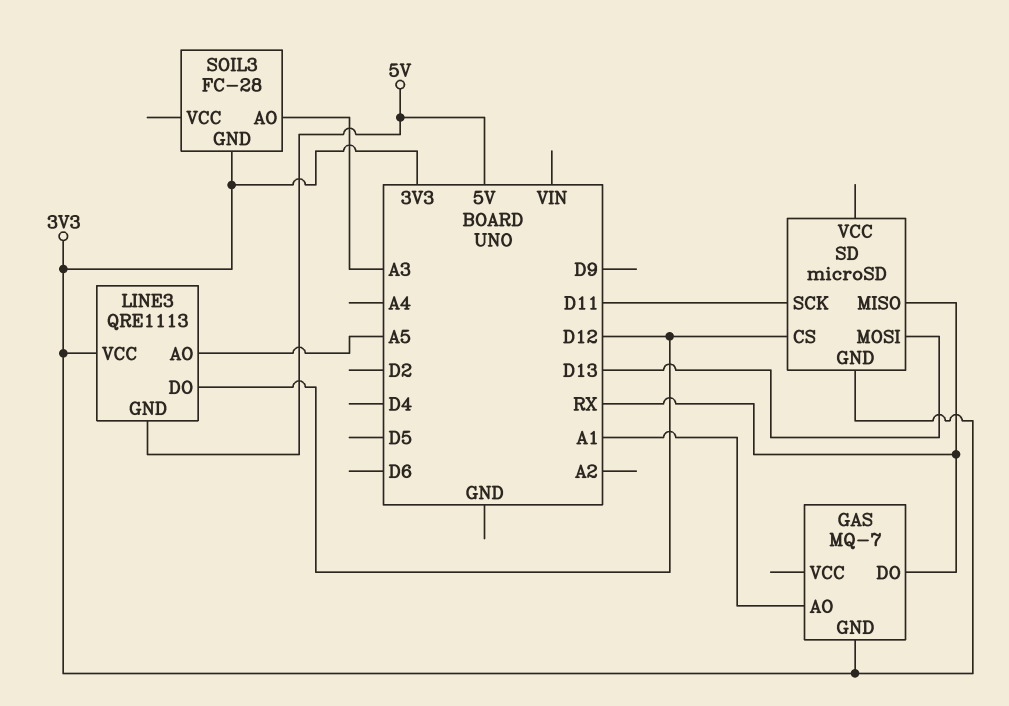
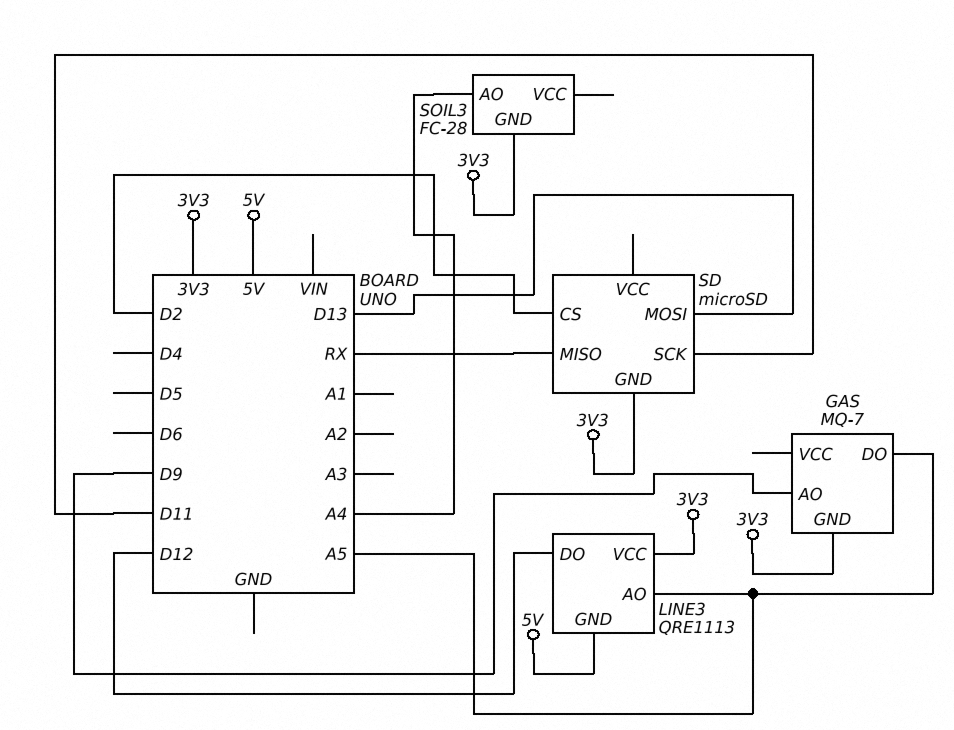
GAS pin AO: A1 -> D9
GAS pin DO: RX -> A5
SD pin CS: D12 -> D2
SOIL3 pin AO: A3 -> A4

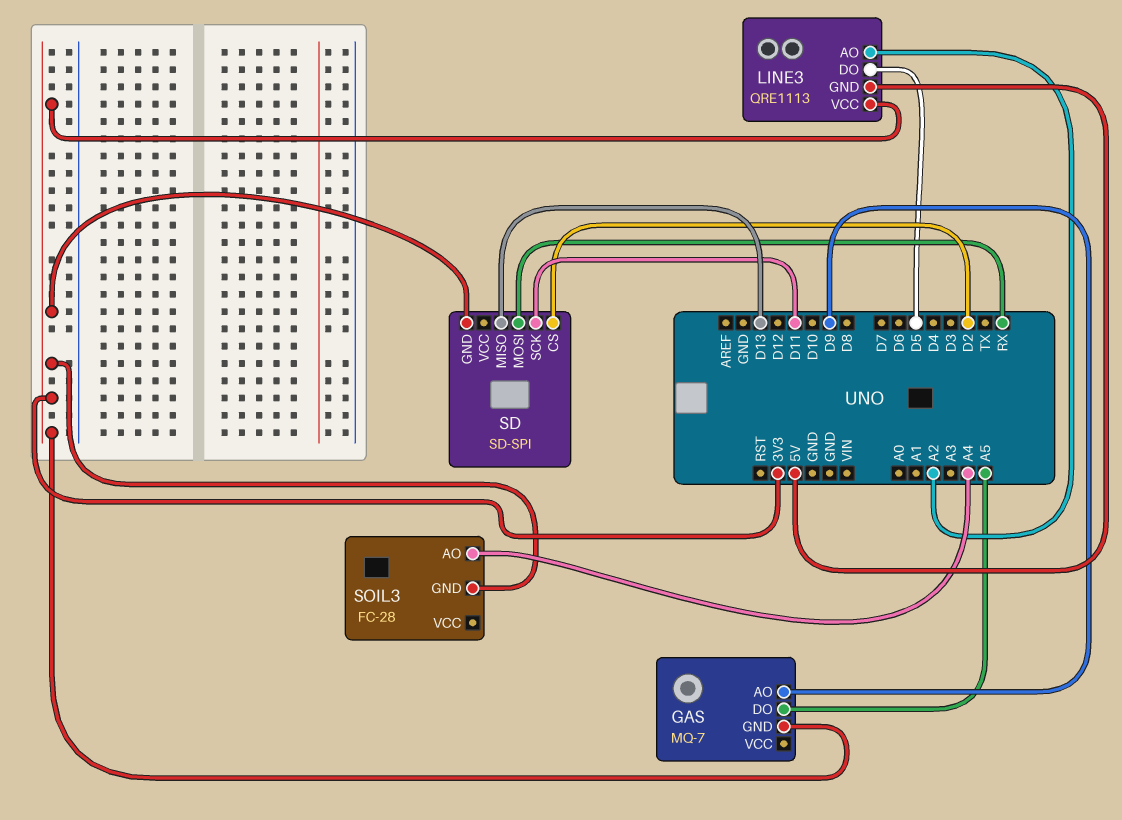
LINE3 pin AO: A5 -> A2
LINE3 pin DO: D12 -> D5
SD: microSD -> SD-SPI
SD pin MISO: RX -> D13
SD pin MOSI: D13 -> RX

